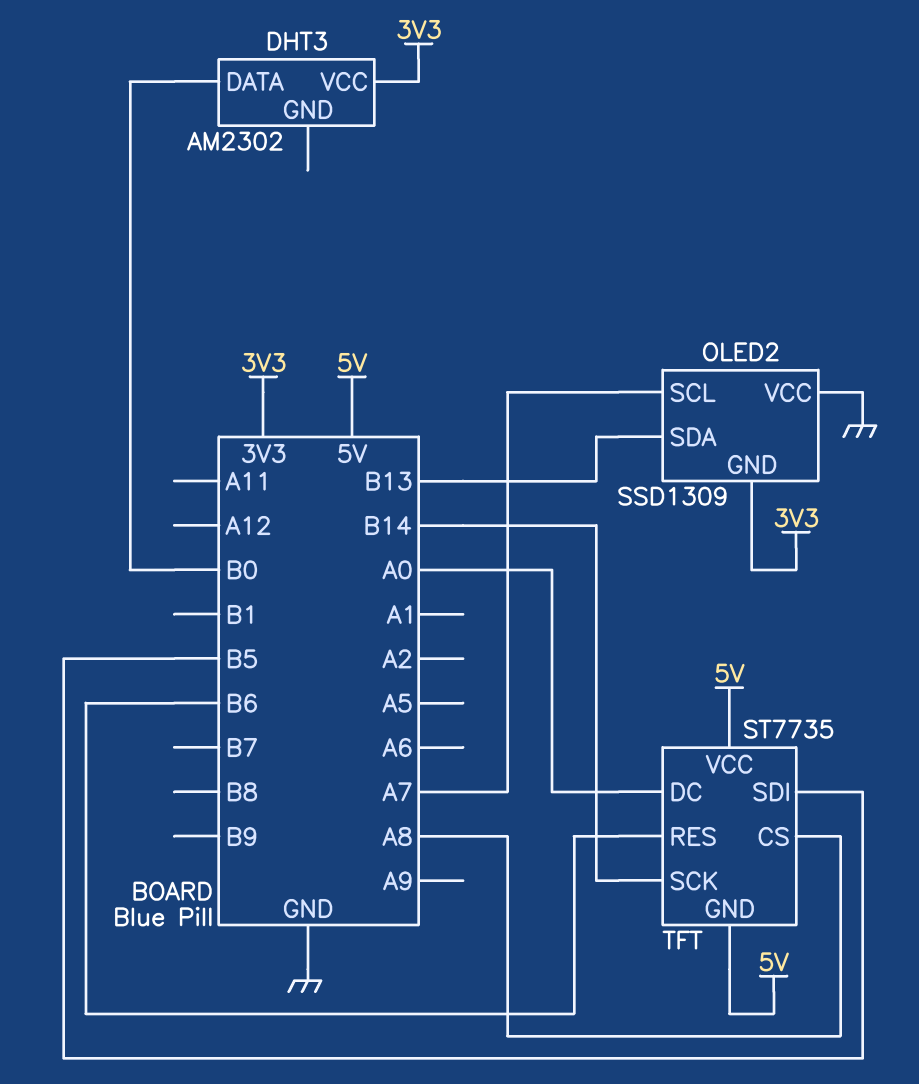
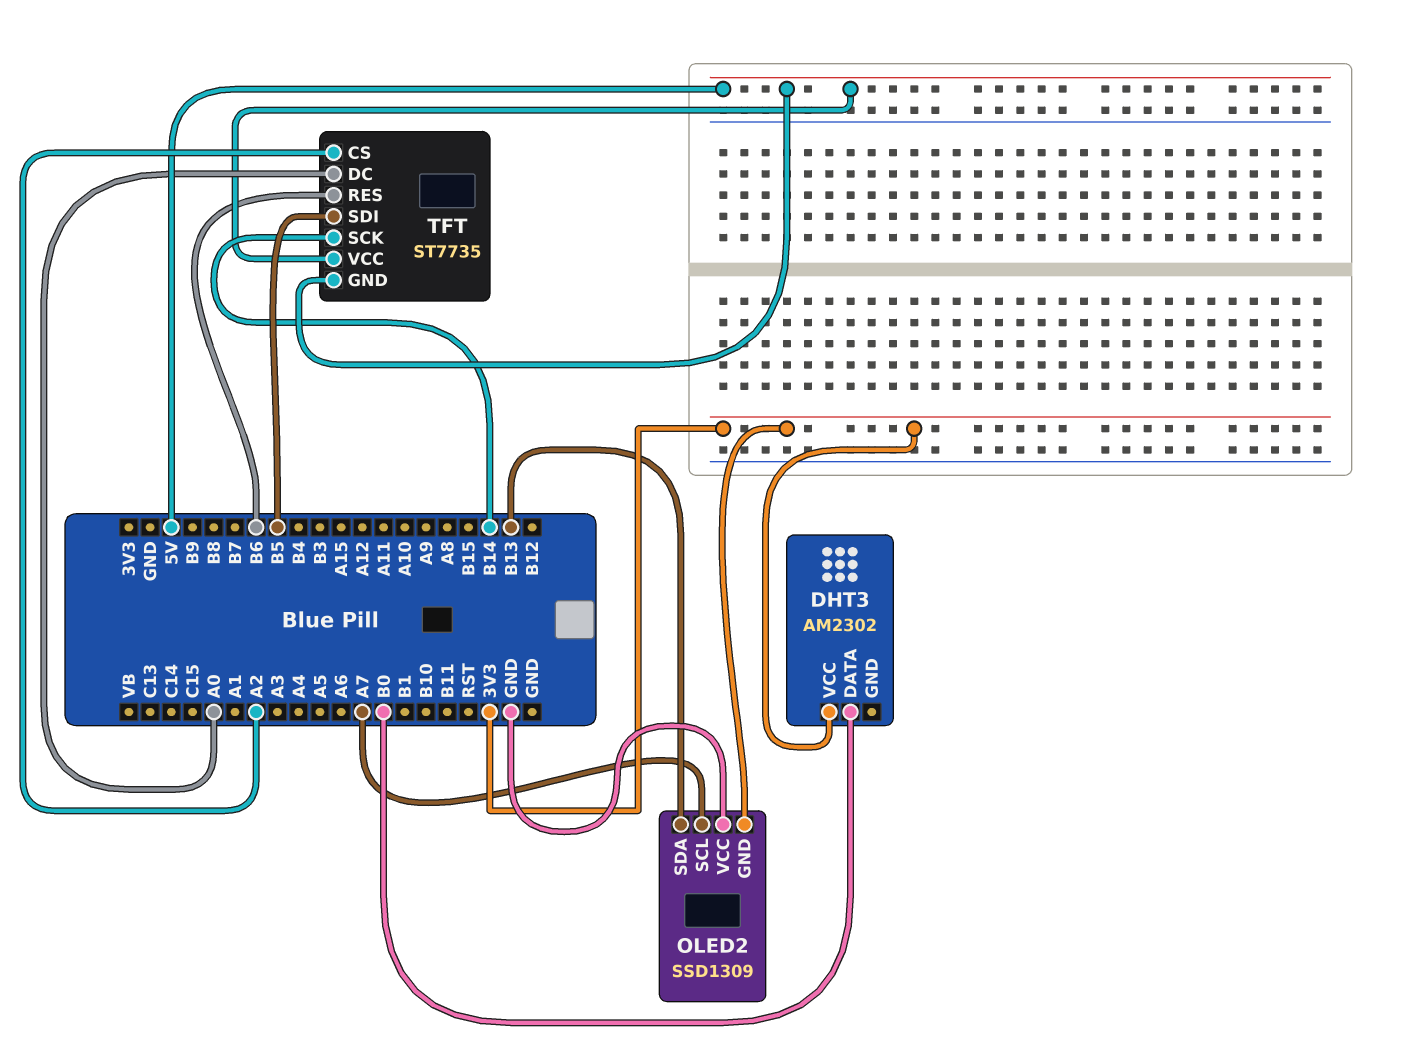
TFT pin CS: A8 -> A2

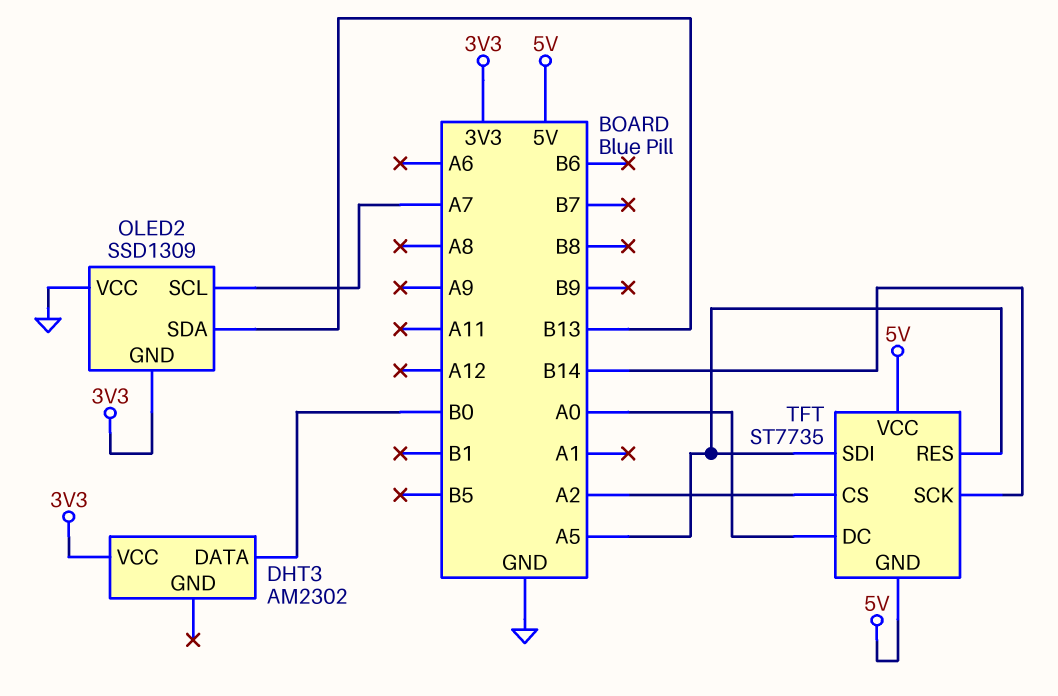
TFT pin RES: B6 -> A5
TFT pin SDI: B5 -> A5

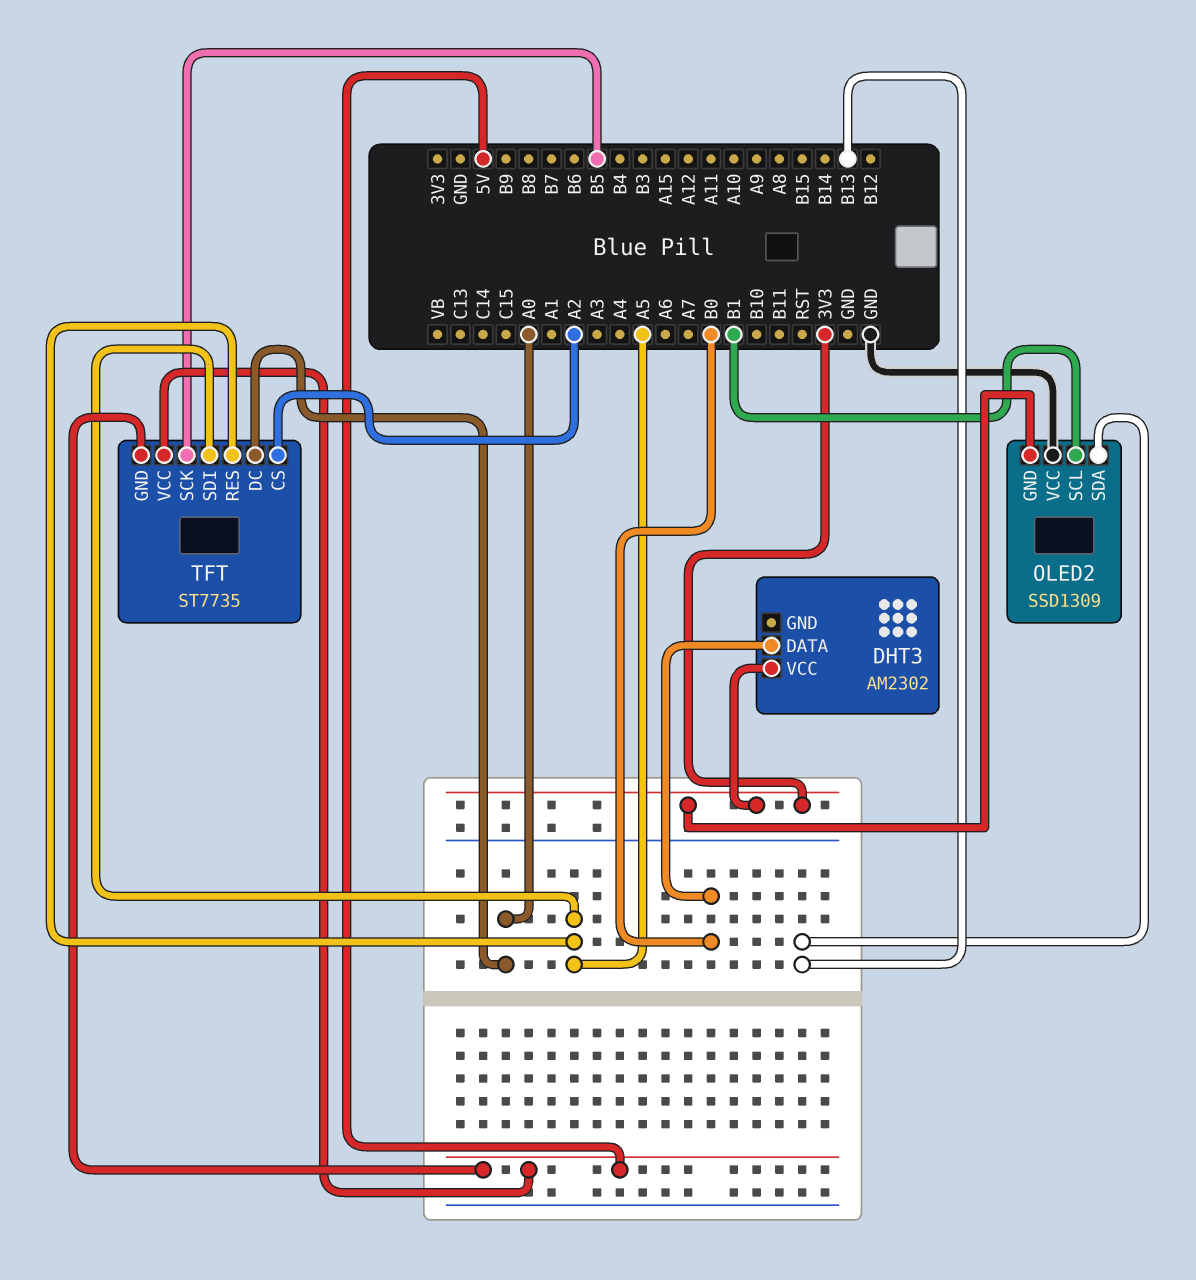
OLED2 pin SCL: A7 -> B1
TFT pin SCK: B14 -> B5

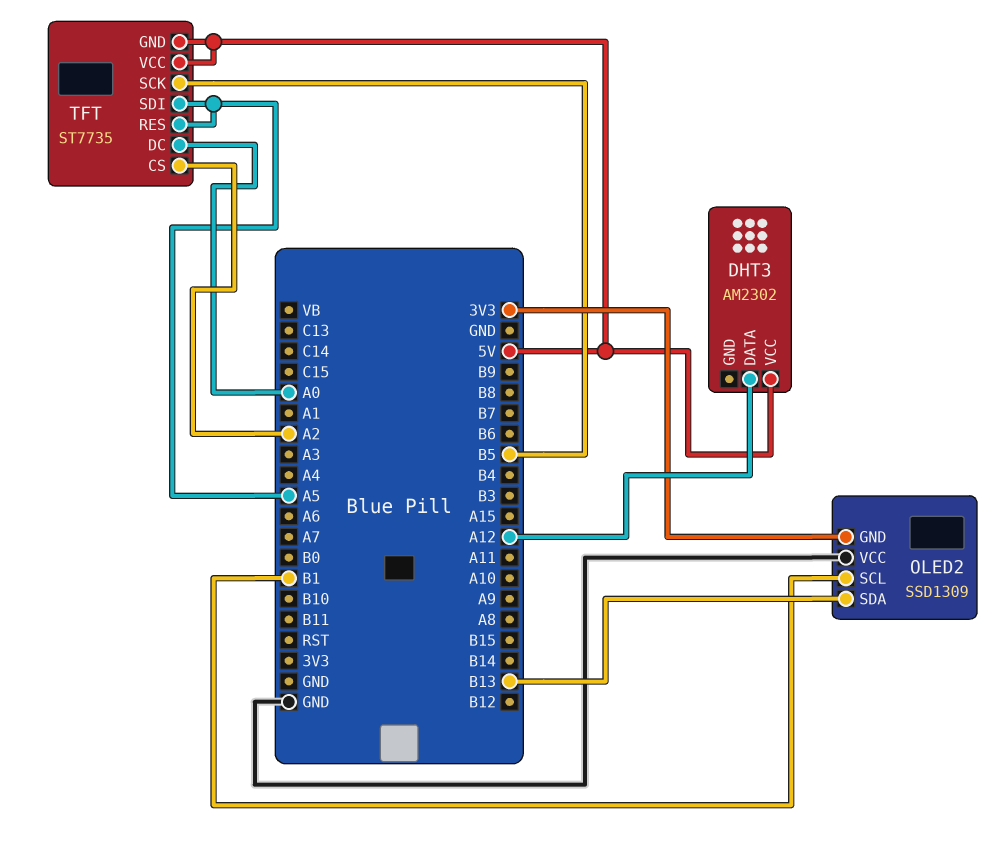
DHT3 pin DATA: B0 -> A12
DHT3 pin VCC: 3V3 -> 5V

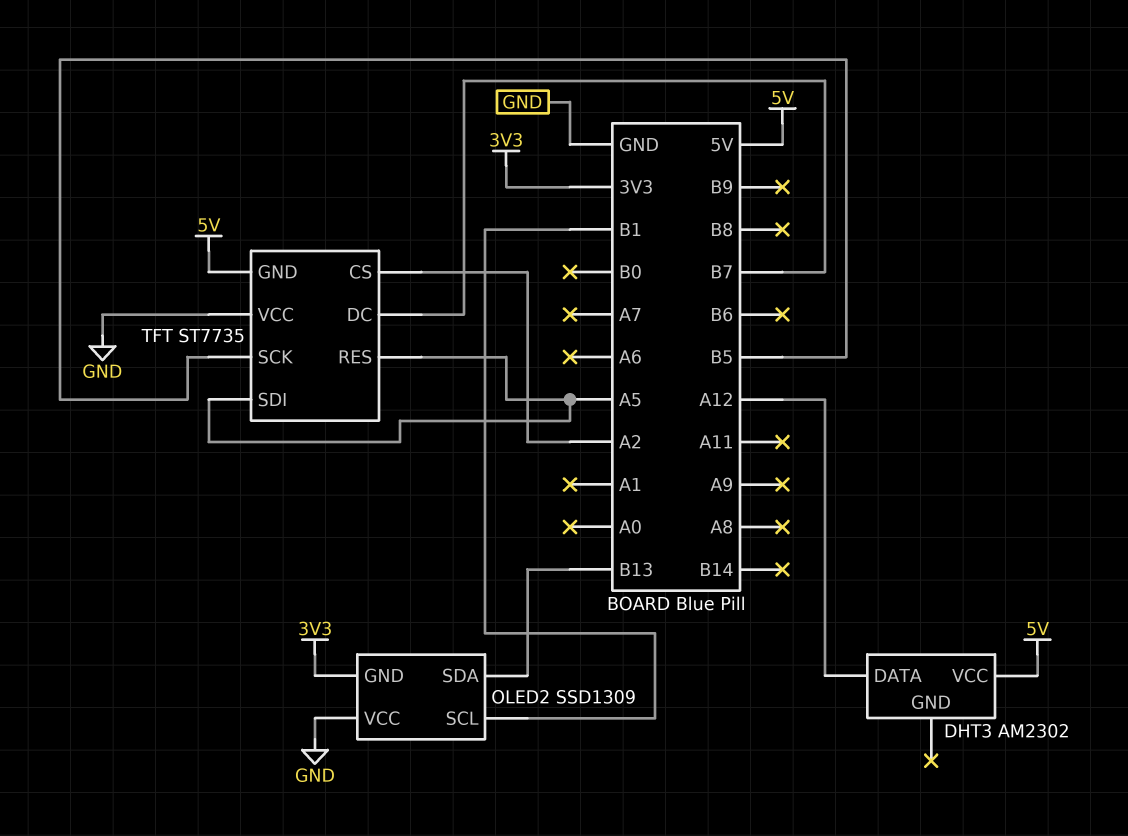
TFT pin DC: A0 -> B7
TFT pin VCC: 5V -> GND

